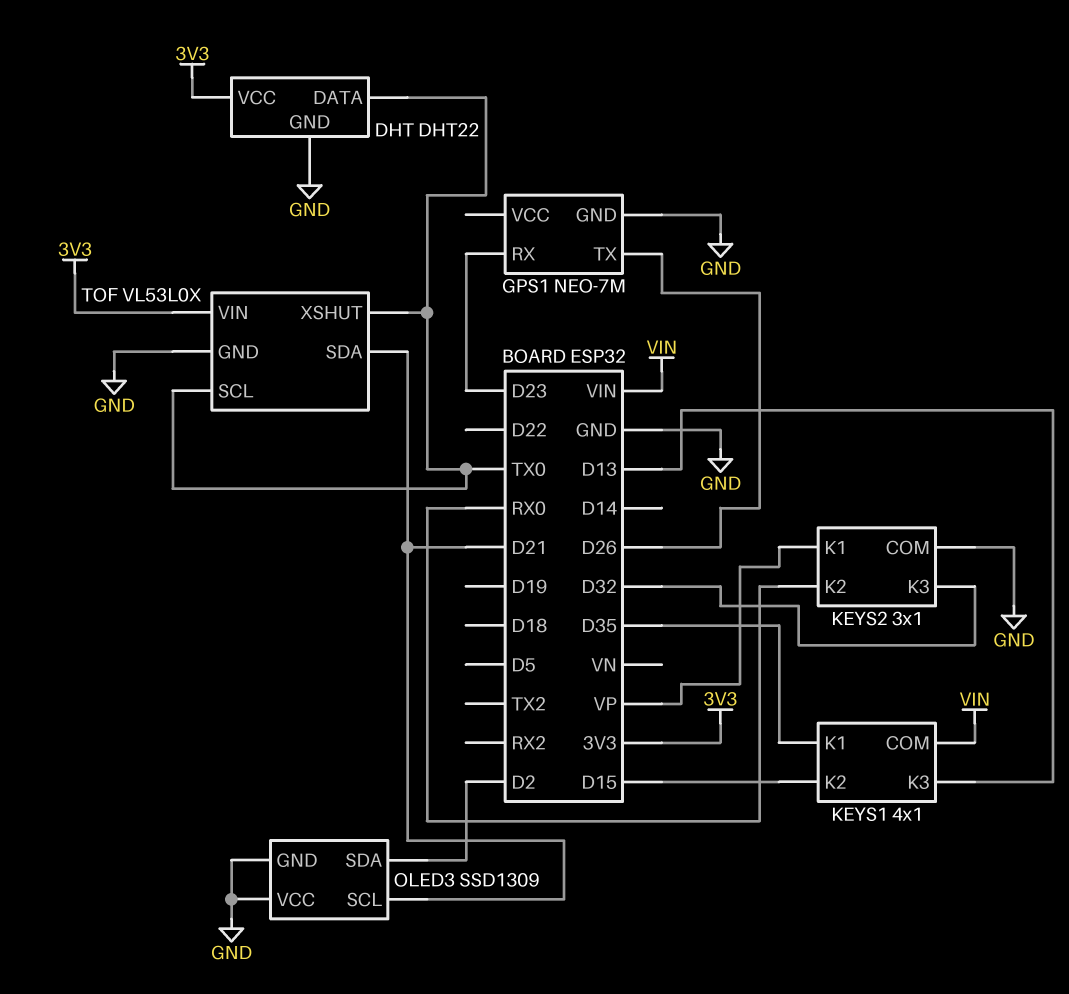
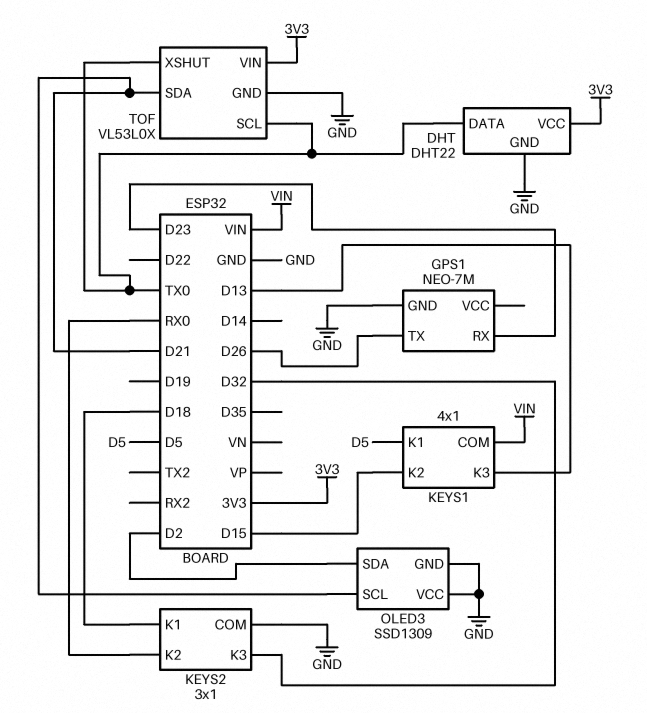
KEYS1 pin K1: D35 -> D5
KEYS2 pin K1: VP -> D18

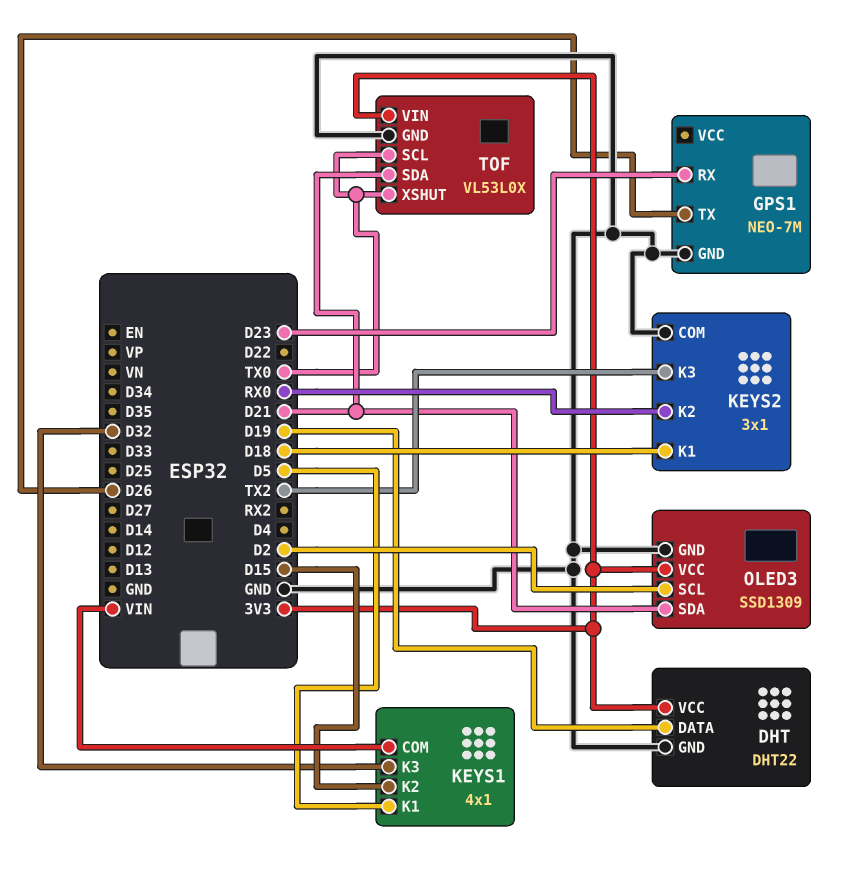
DHT pin DATA: TX0 -> D19
KEYS1 pin K3: D13 -> D32
KEYS2 pin K3: D32 -> TX2
OLED3 pin SCL: D21 -> D2
OLED3 pin SDA: D2 -> D21
OLED3 pin VCC: GND -> 3V3

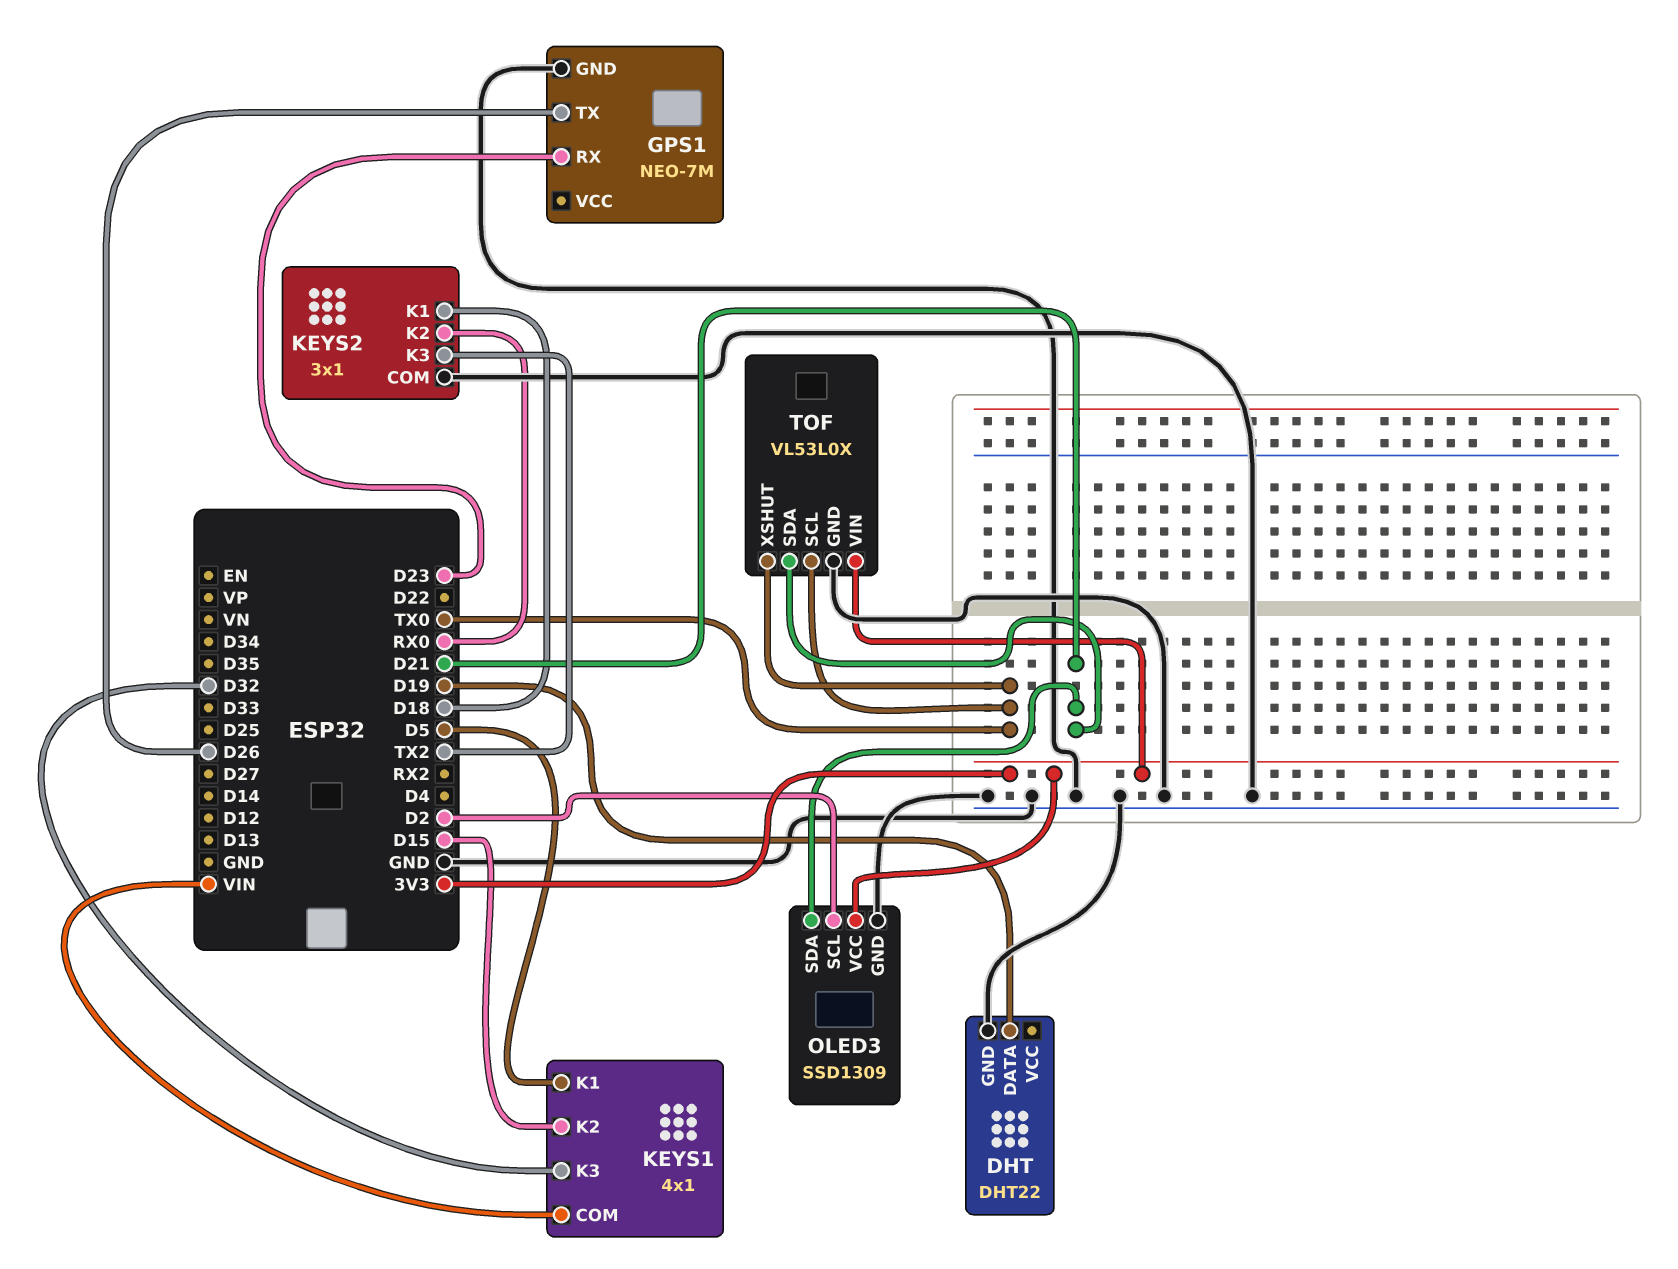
DHT pin VCC: 3V3 -> none

